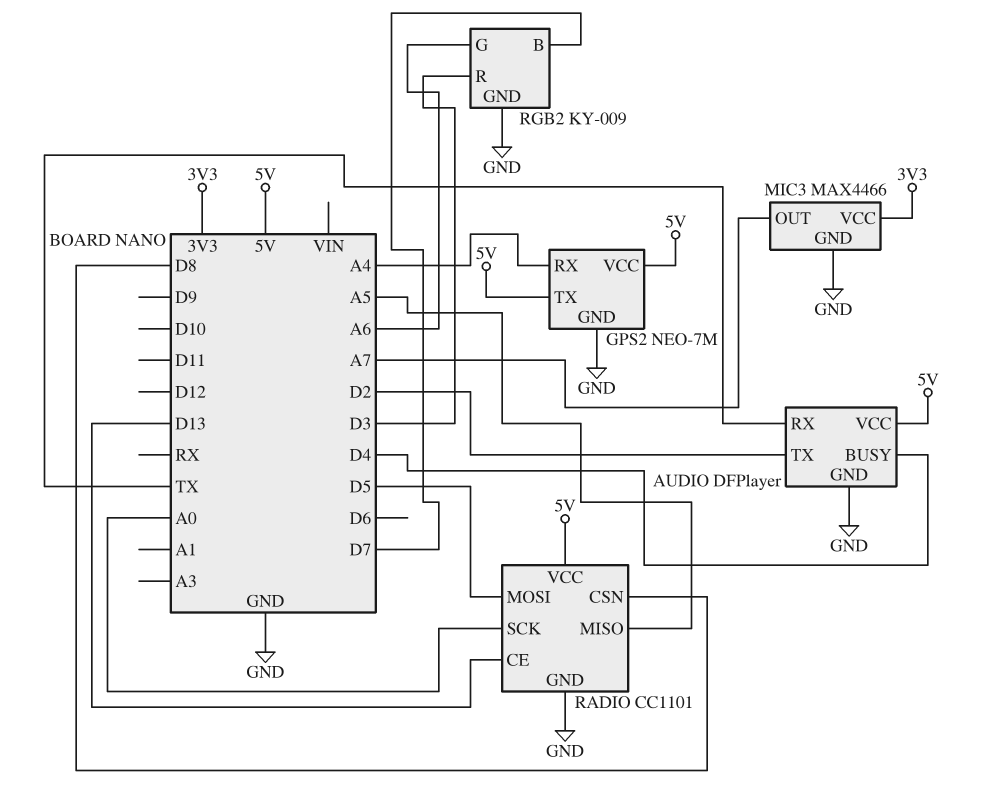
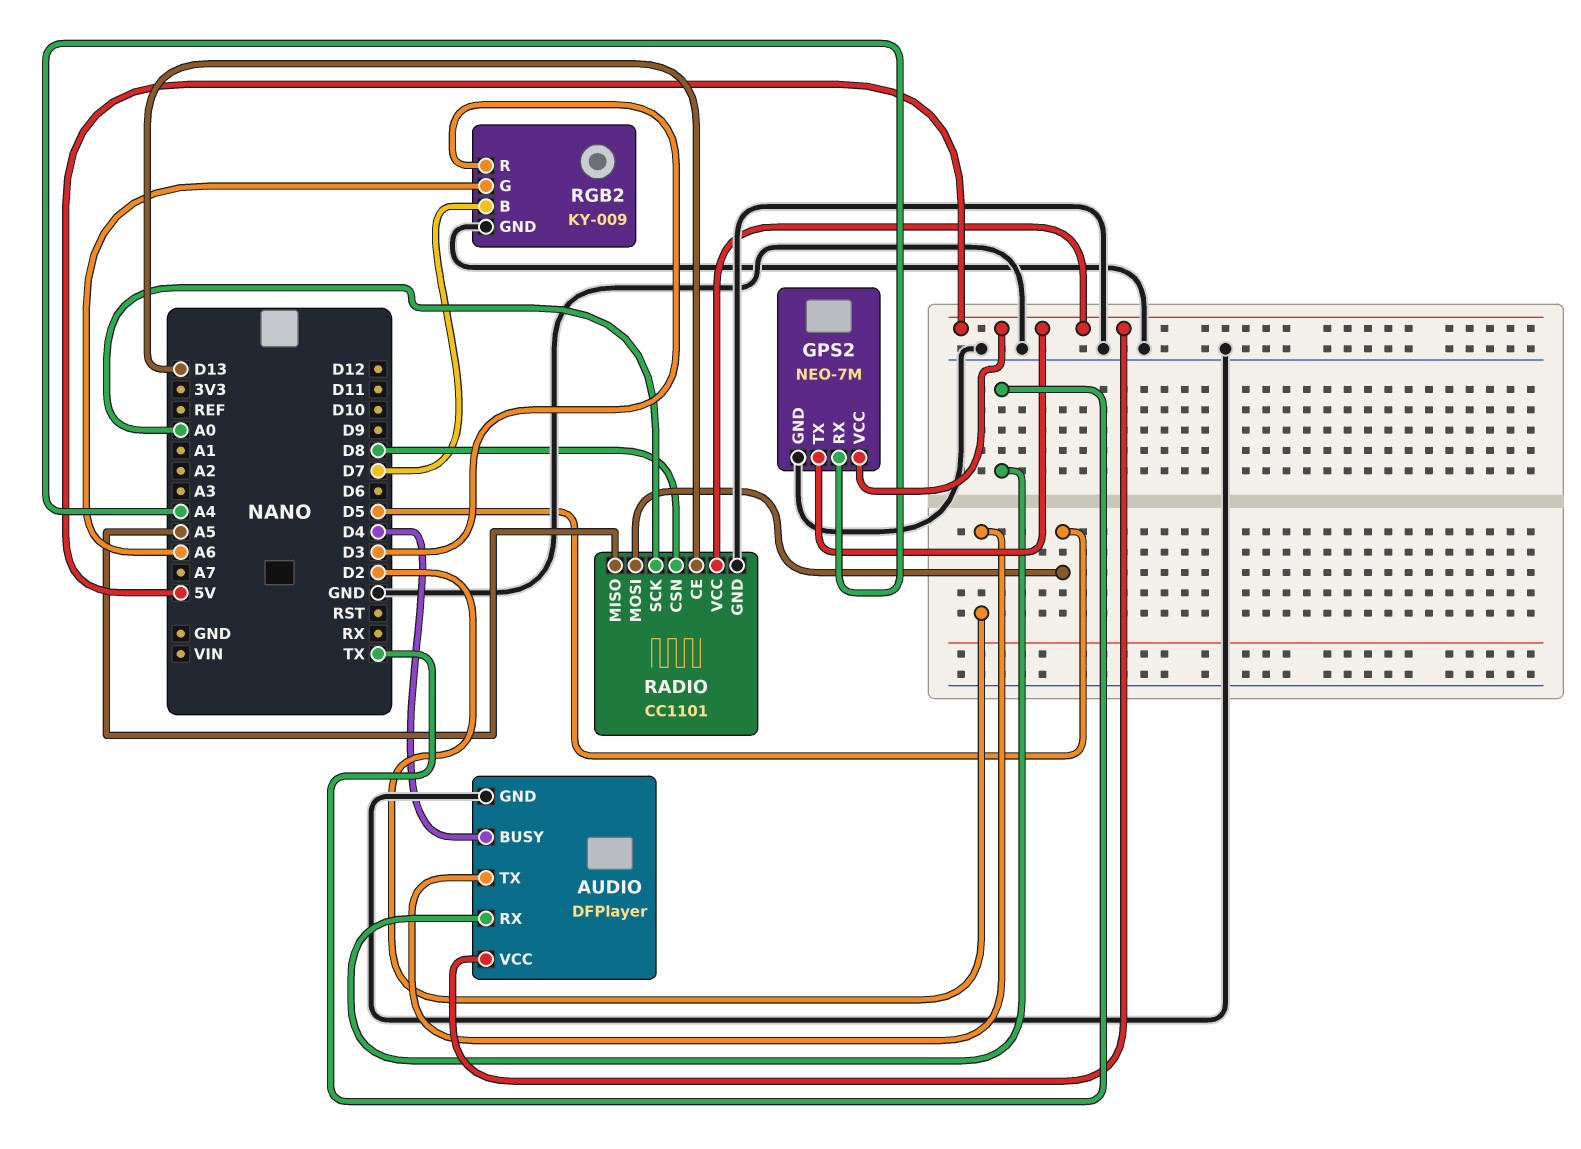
MIC3: MAX4466 -> none
MIC3 pin GND: GND -> none
MIC3 pin OUT: A7 -> none
MIC3 pin VCC: 3V3 -> none

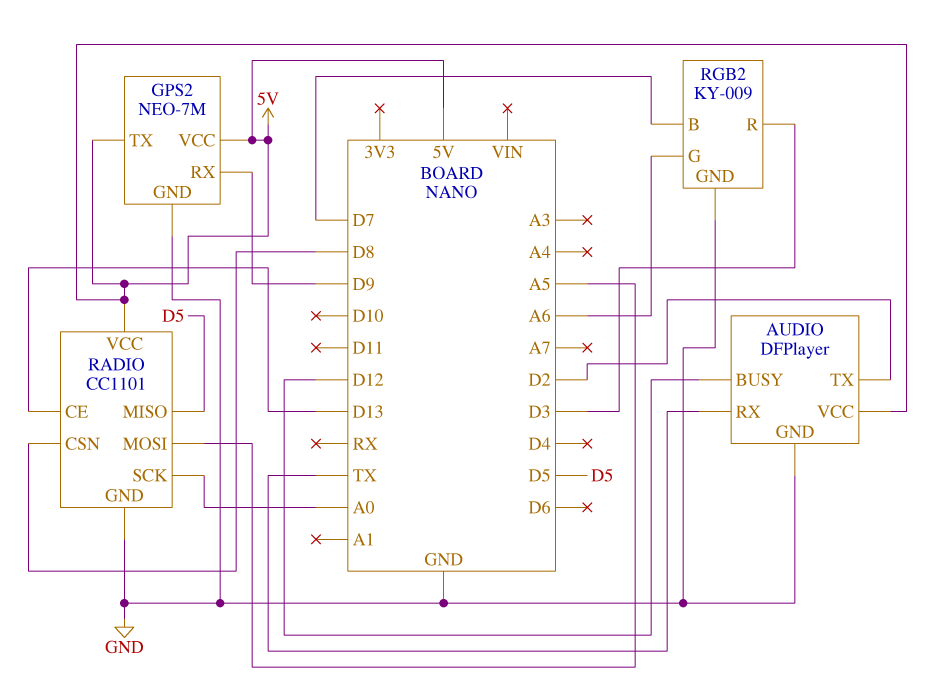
AUDIO pin BUSY: D4 -> D12
GPS2 pin RX: A4 -> D9
RADIO pin MISO: A5 -> D5
RADIO pin MOSI: D5 -> A5

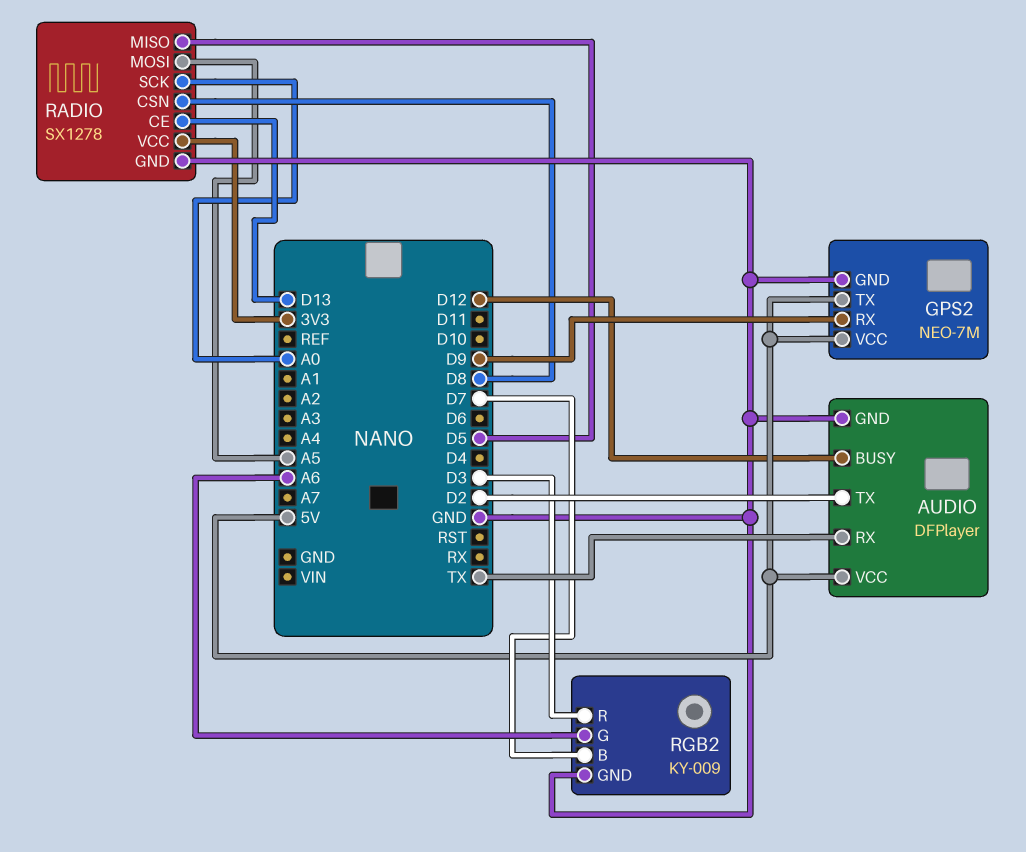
RADIO: CC1101 -> SX1278
RADIO pin VCC: 5V -> 3V3

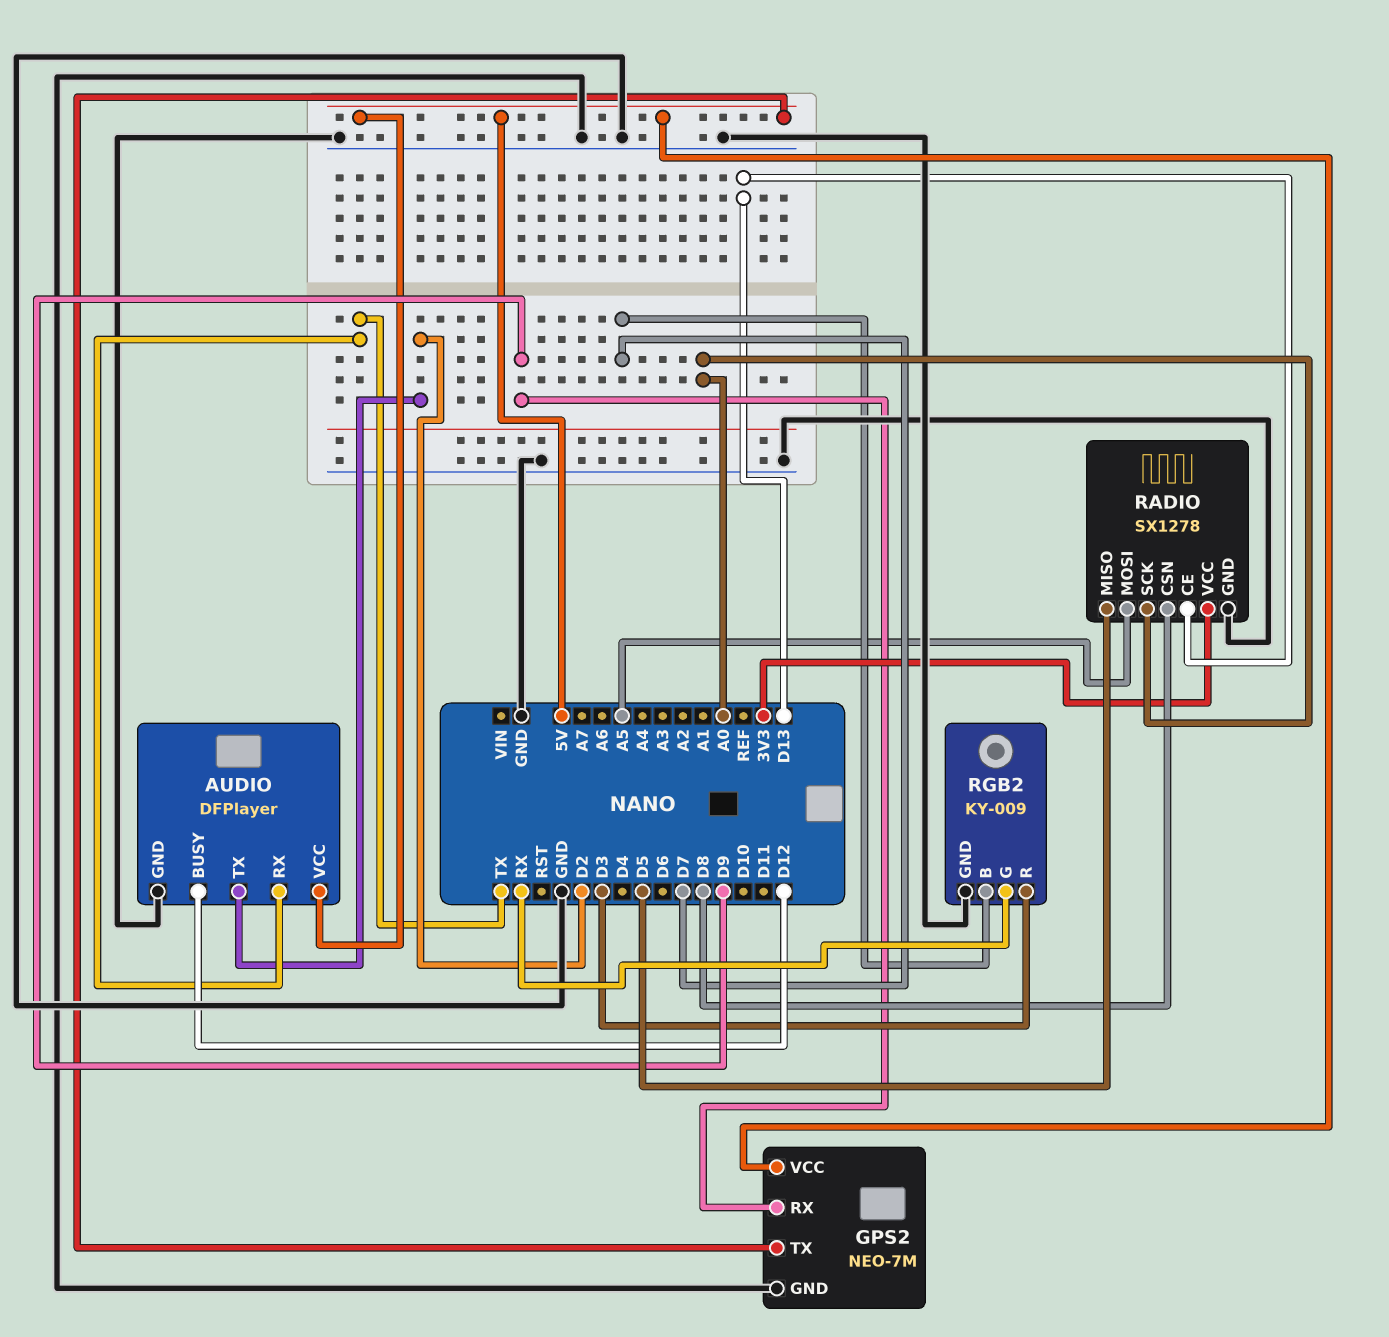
RGB2 pin G: A6 -> RX

